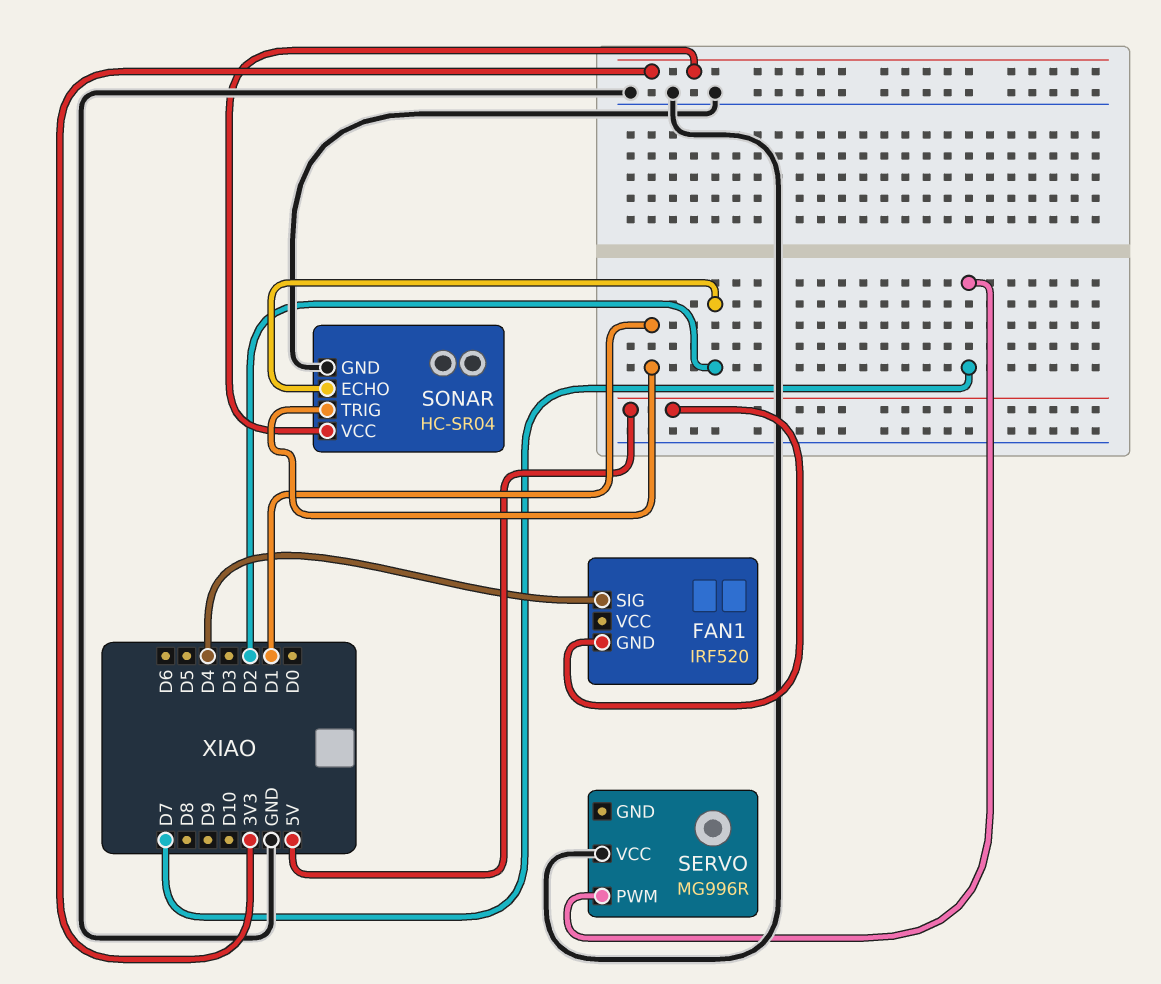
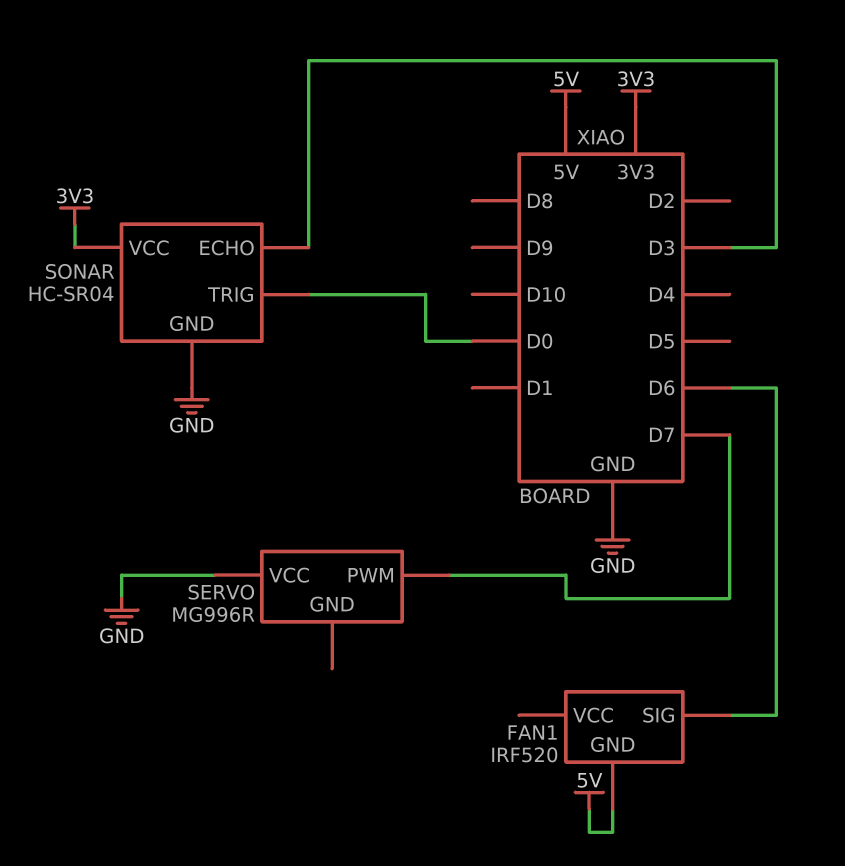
FAN1 pin SIG: D4 -> D6
SONAR pin ECHO: D2 -> D3
SONAR pin TRIG: D1 -> D0

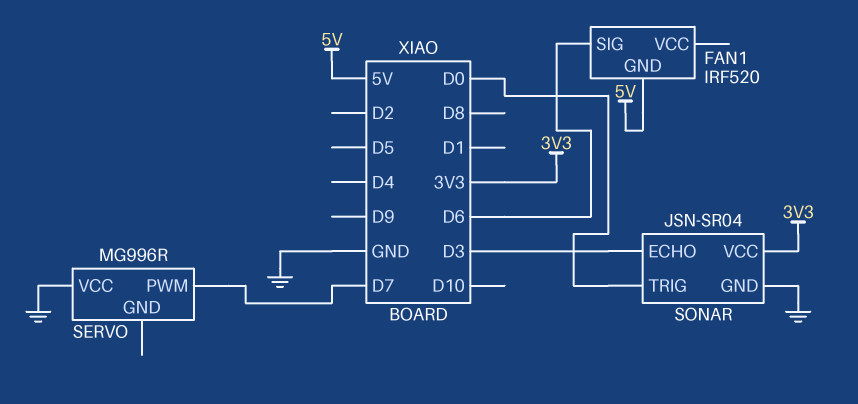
SONAR: HC-SR04 -> JSN-SR04

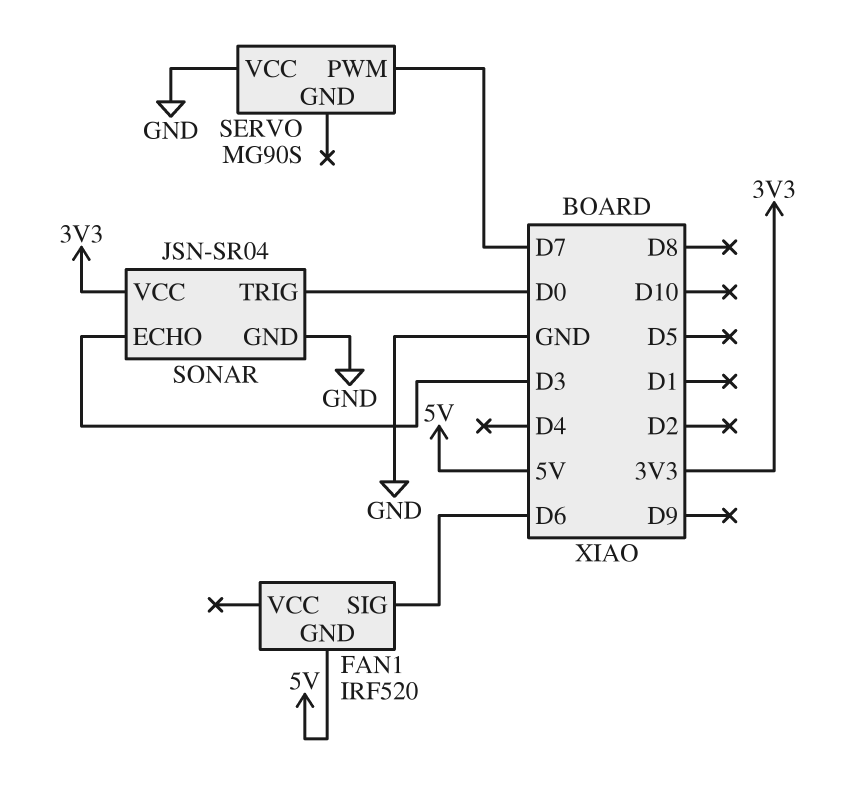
SERVO: MG996R -> MG90S

